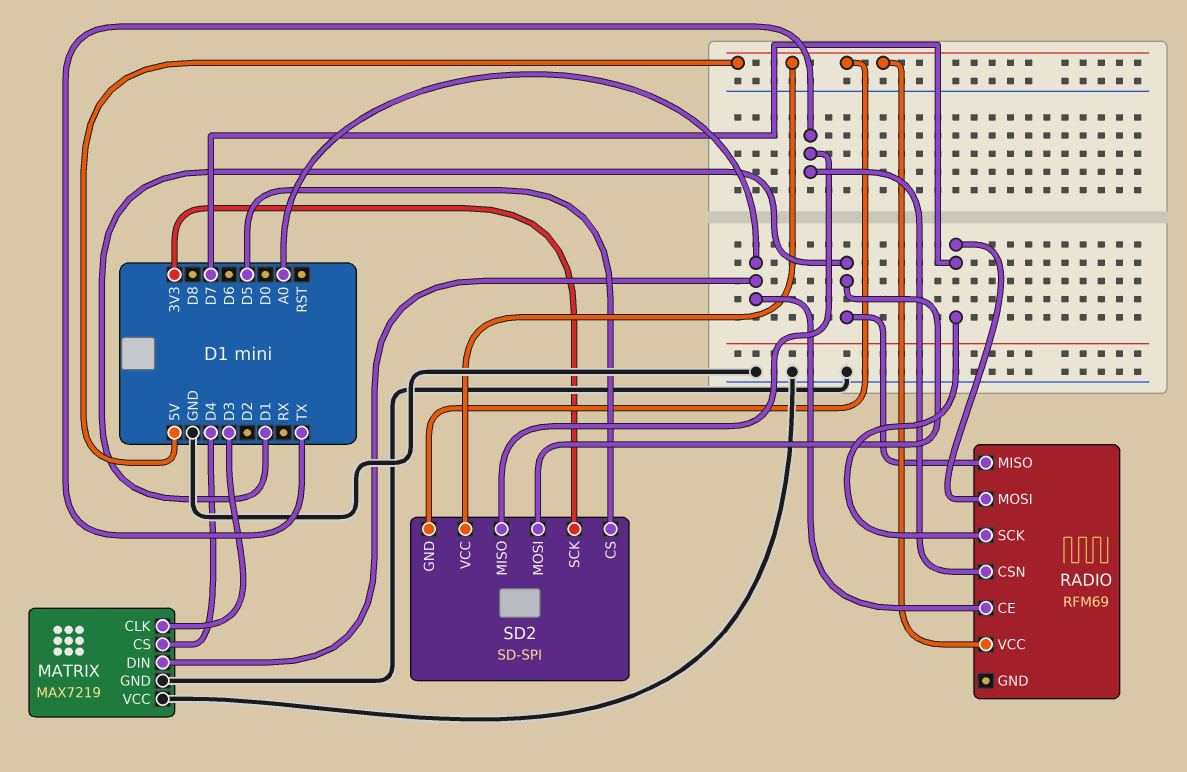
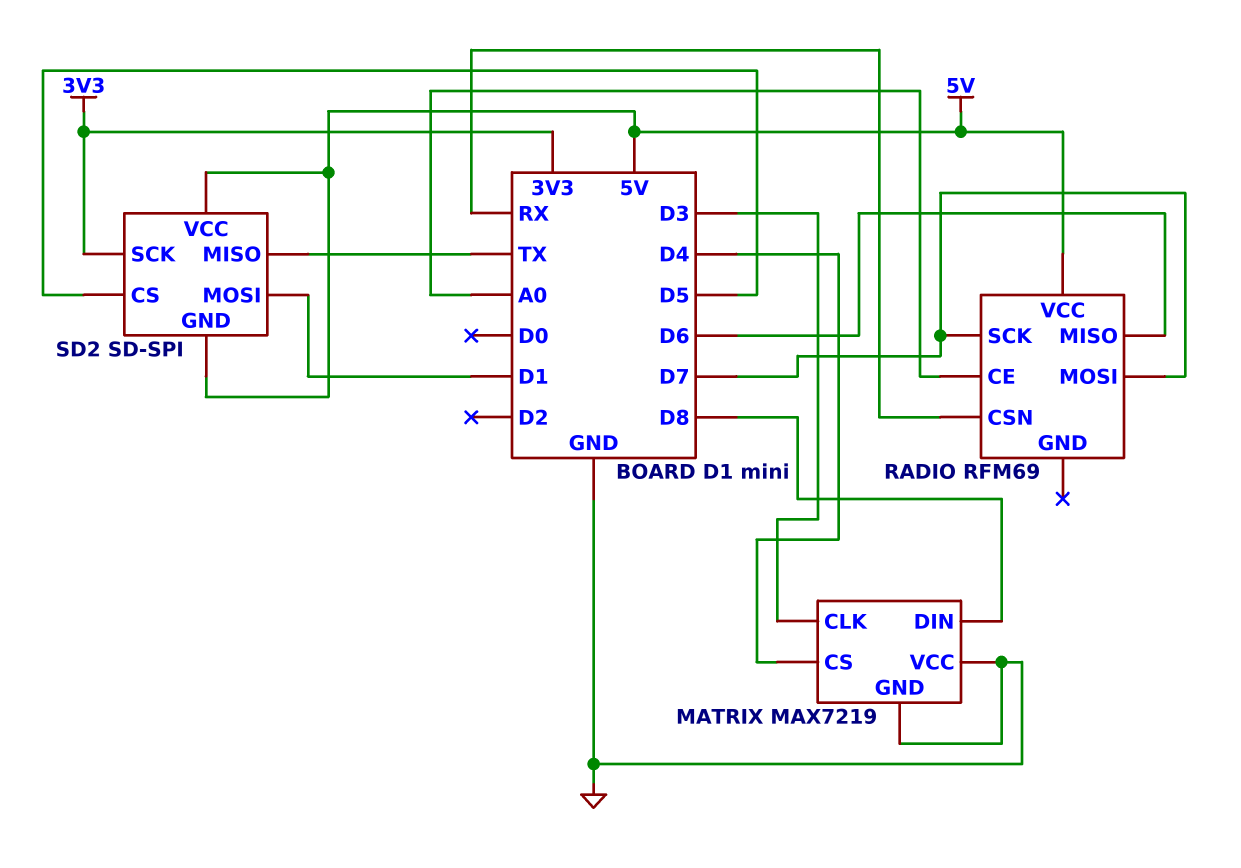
MATRIX pin DIN: A0 -> D8
RADIO pin CSN: TX -> RX
RADIO pin MISO: D1 -> D6

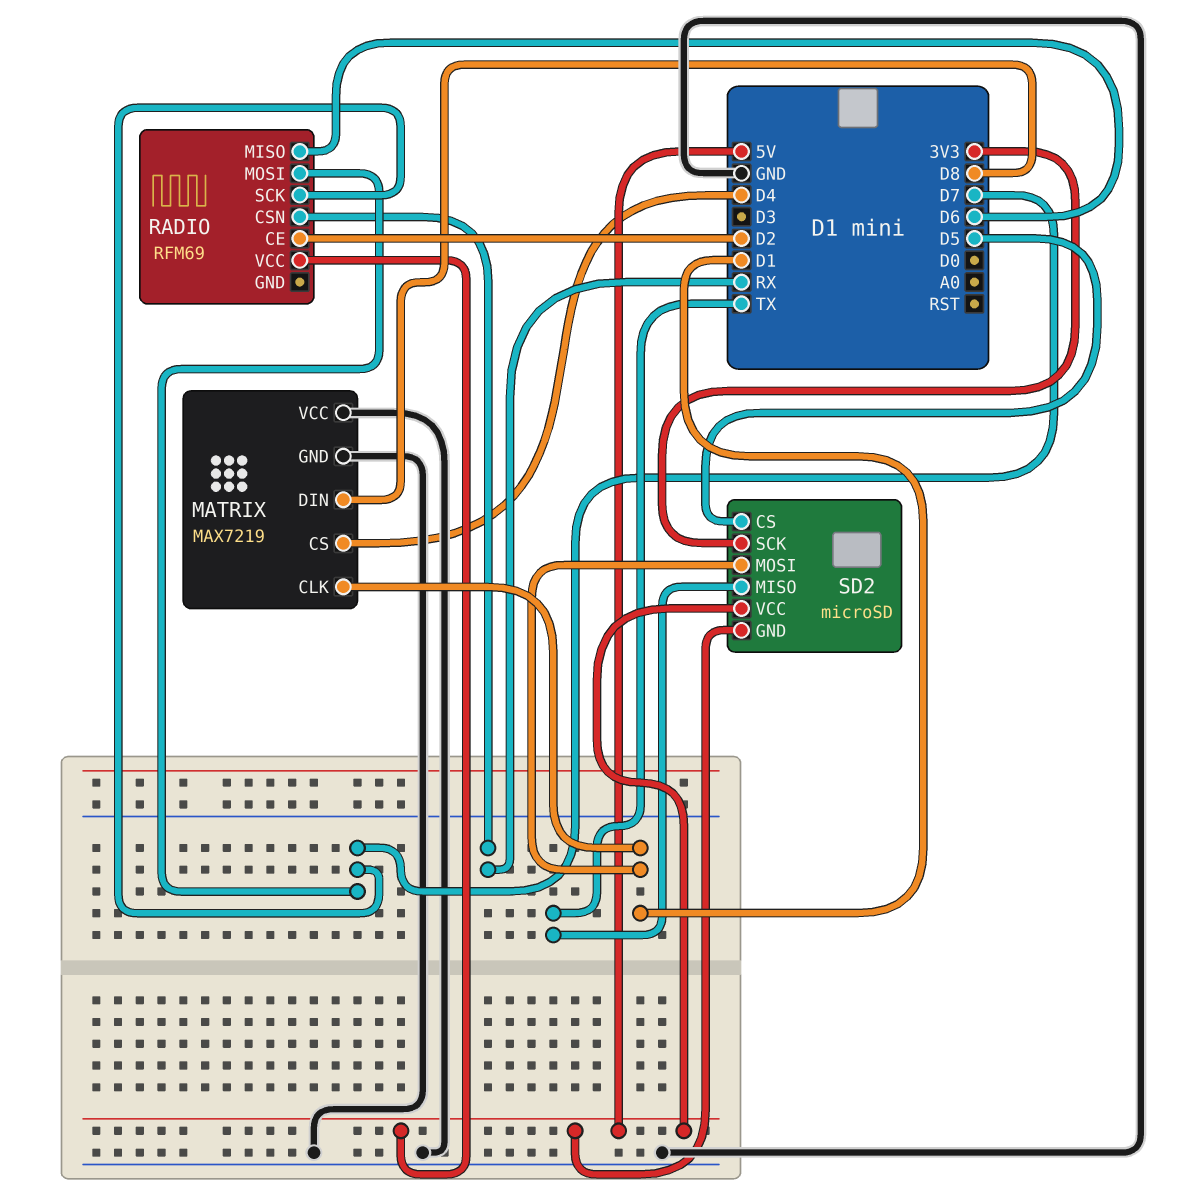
MATRIX pin CLK: D3 -> D1
RADIO pin CE: A0 -> D2
SD2: SD-SPI -> microSD

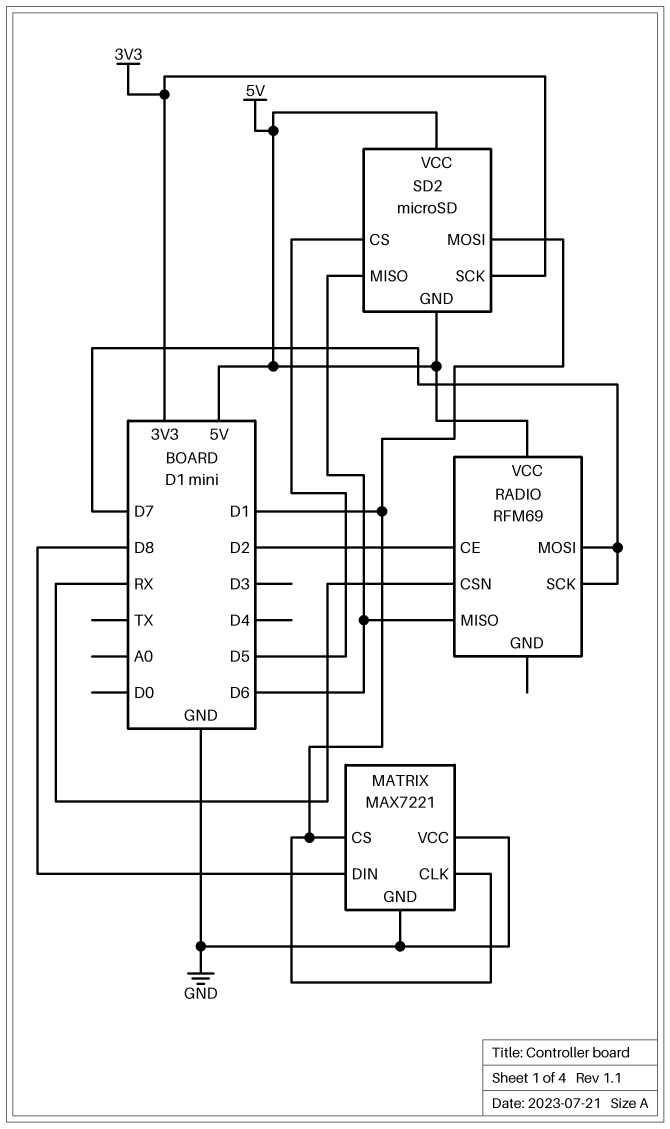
MATRIX: MAX7219 -> MAX7221
MATRIX pin CS: D4 -> D1
SD2 pin MISO: TX -> D6

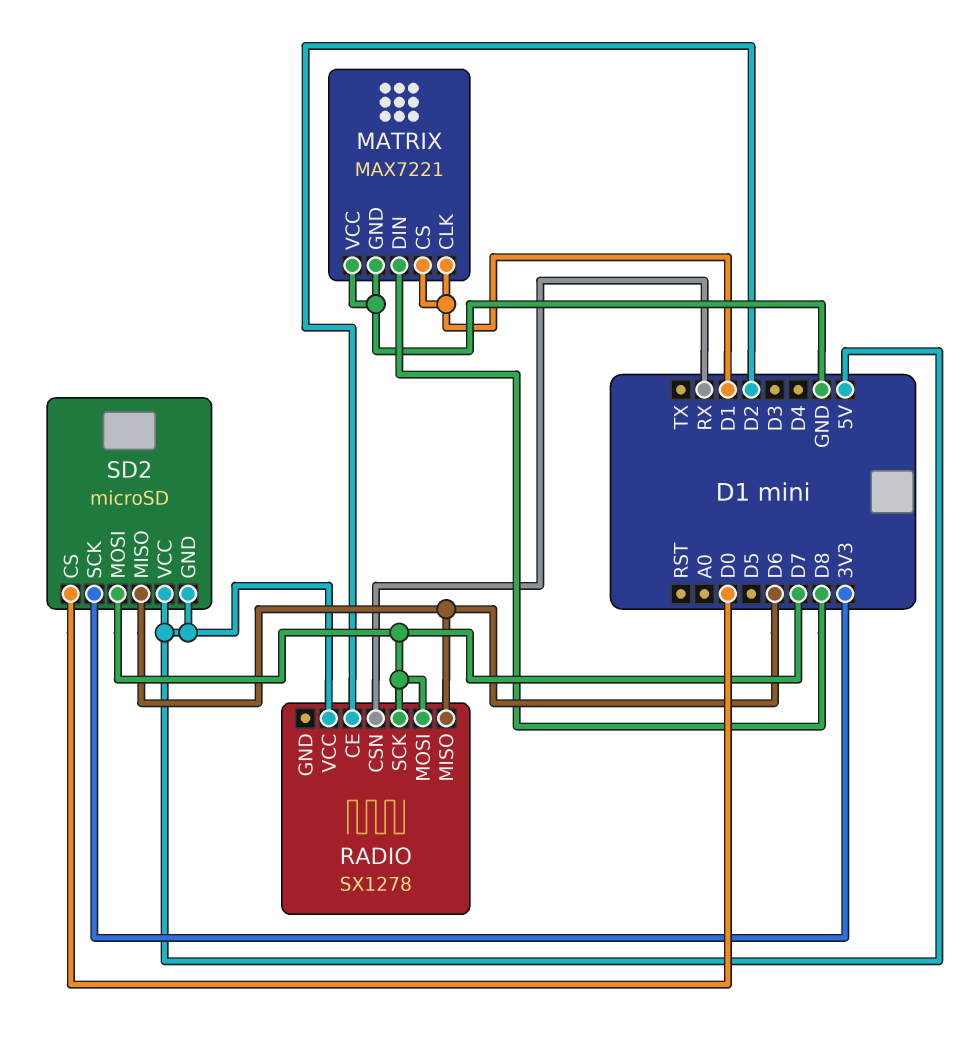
RADIO: RFM69 -> SX1278
SD2 pin CS: D5 -> D0
SD2 pin MOSI: D1 -> D7

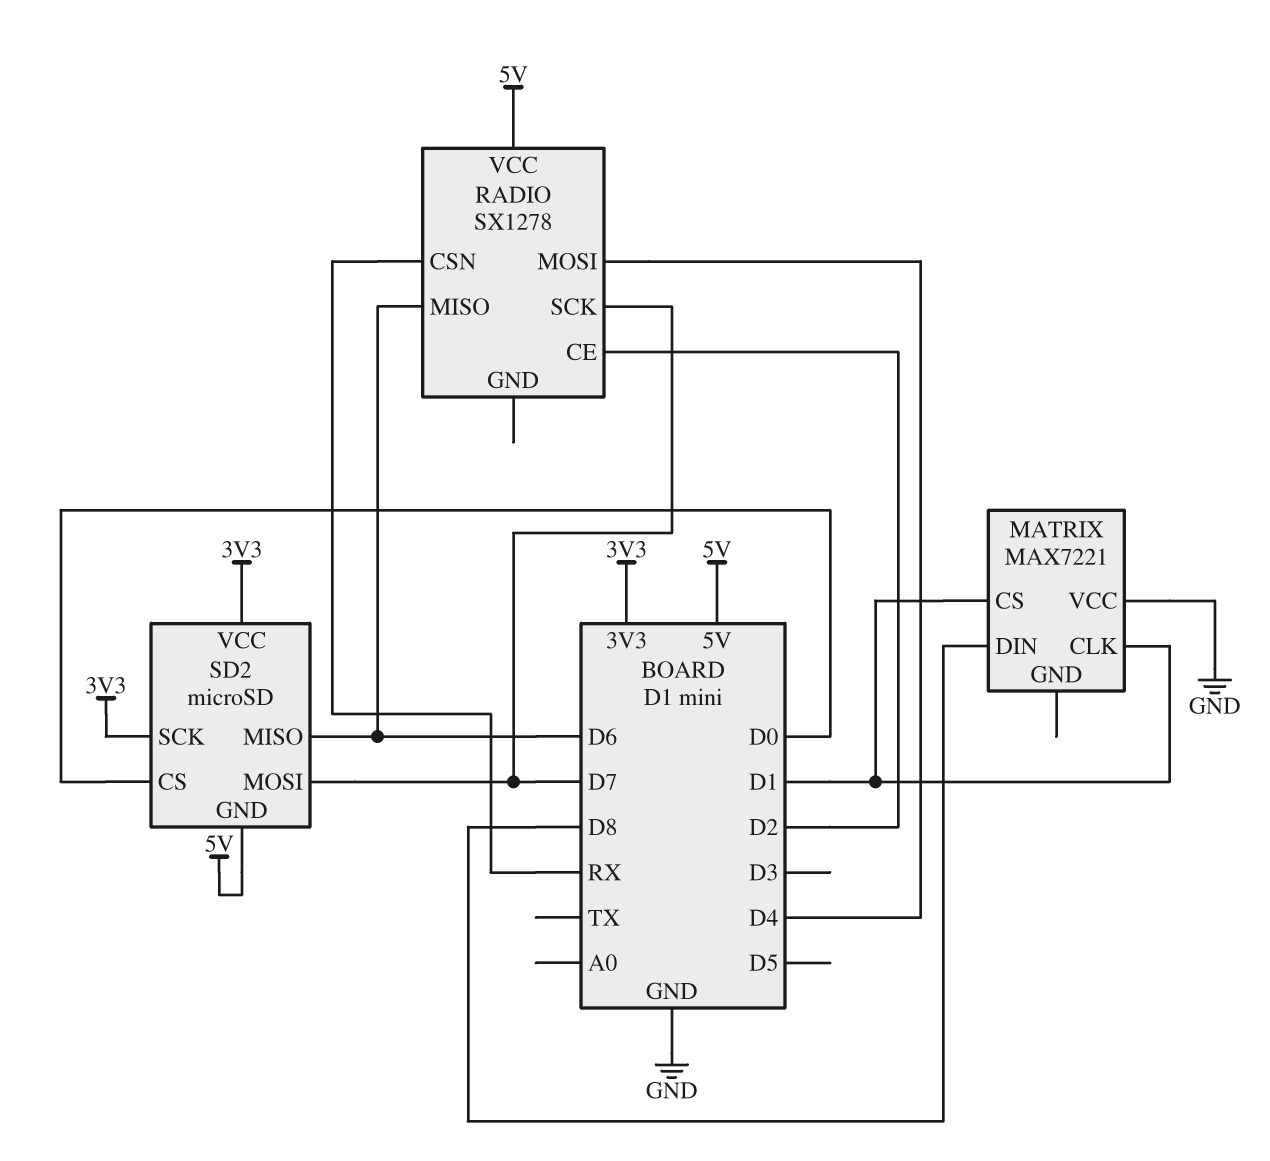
MATRIX pin GND: GND -> none
RADIO pin MOSI: D7 -> D4
SD2 pin VCC: 5V -> 3V3

